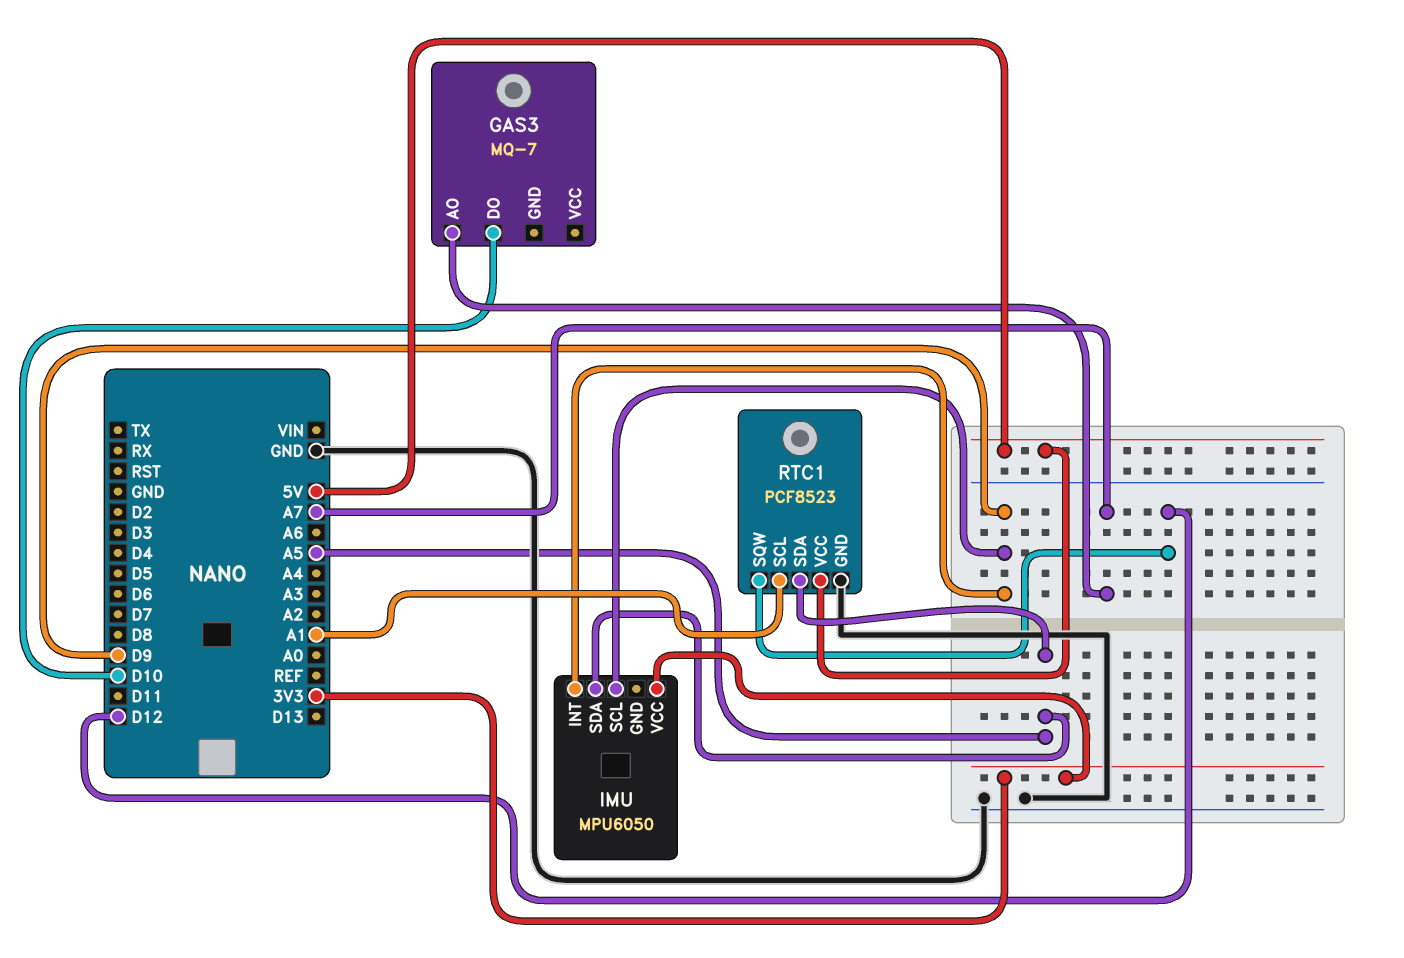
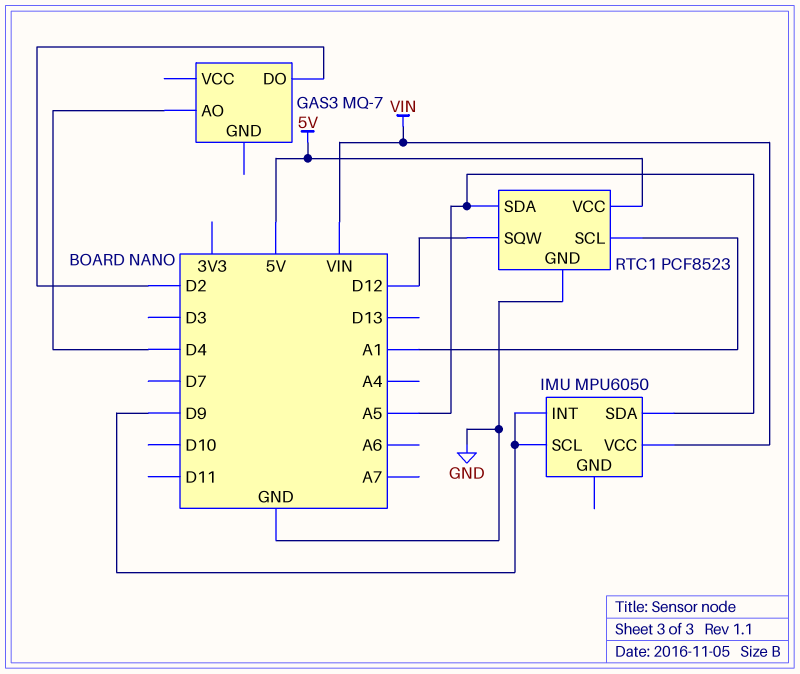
GAS3 pin AO: A7 -> D4
GAS3 pin DO: D10 -> D2
IMU pin VCC: 3V3 -> VIN

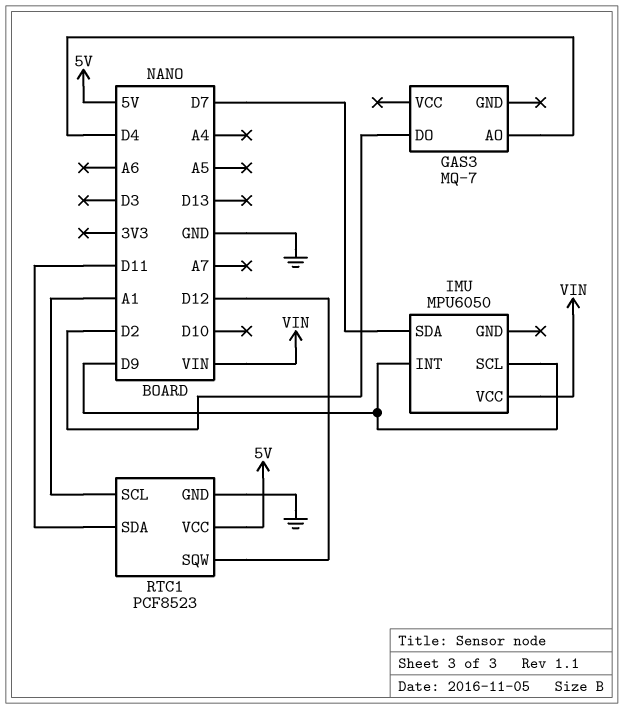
IMU pin SDA: A5 -> D7
RTC1 pin SDA: A5 -> D11

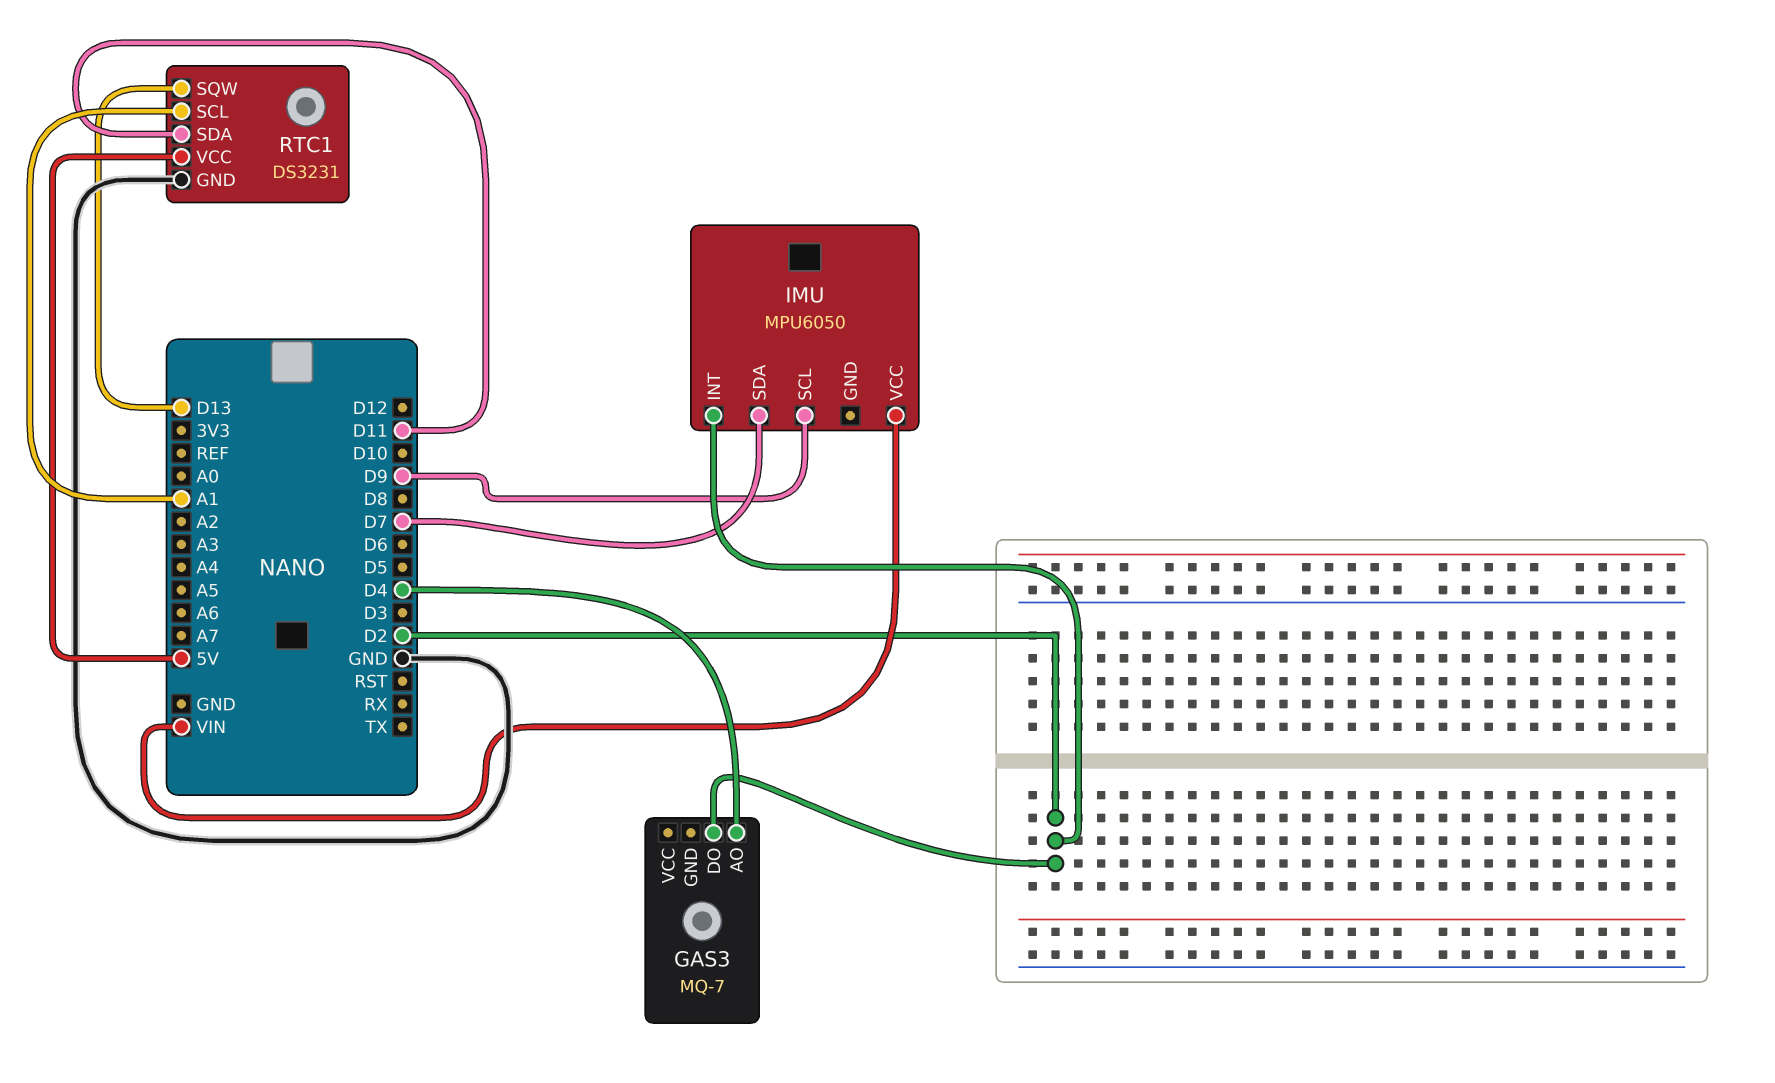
IMU pin INT: D9 -> D2
RTC1: PCF8523 -> DS3231
RTC1 pin SQW: D12 -> D13

